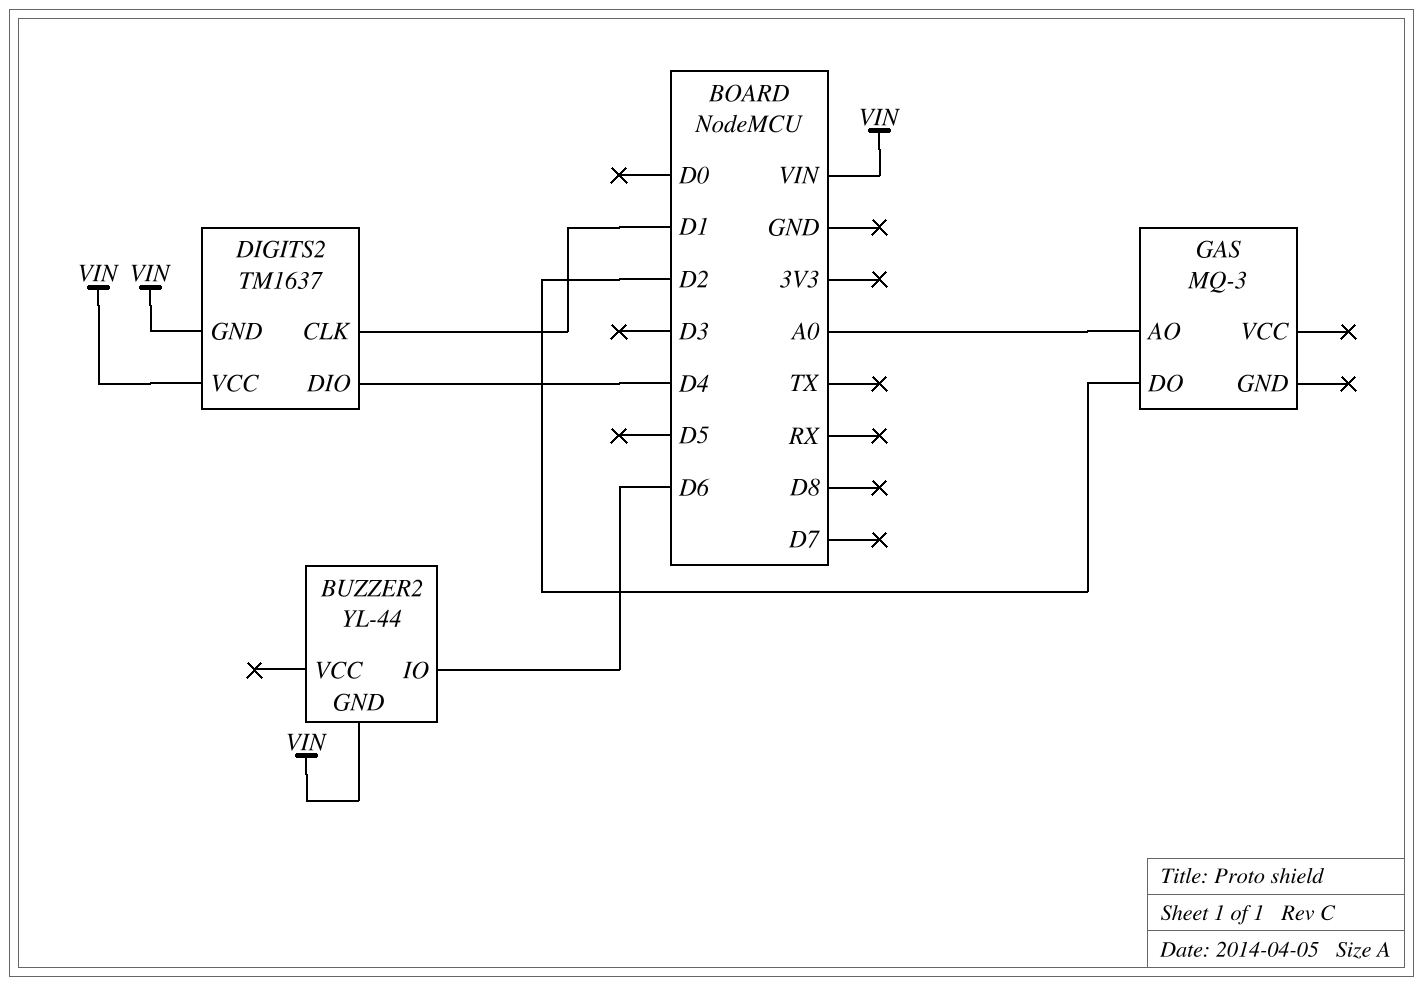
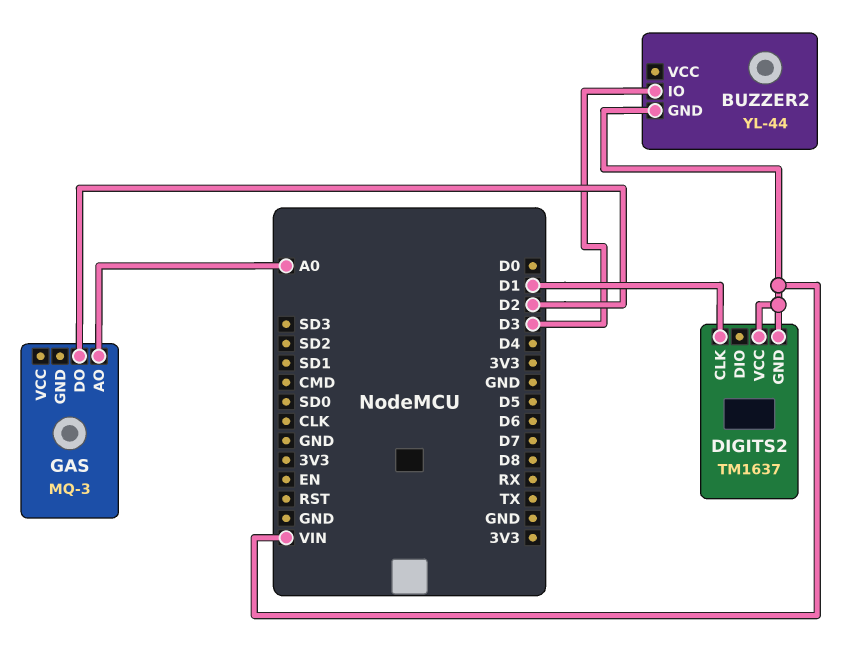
BUZZER2 pin IO: D6 -> D3
DIGITS2 pin DIO: D4 -> none

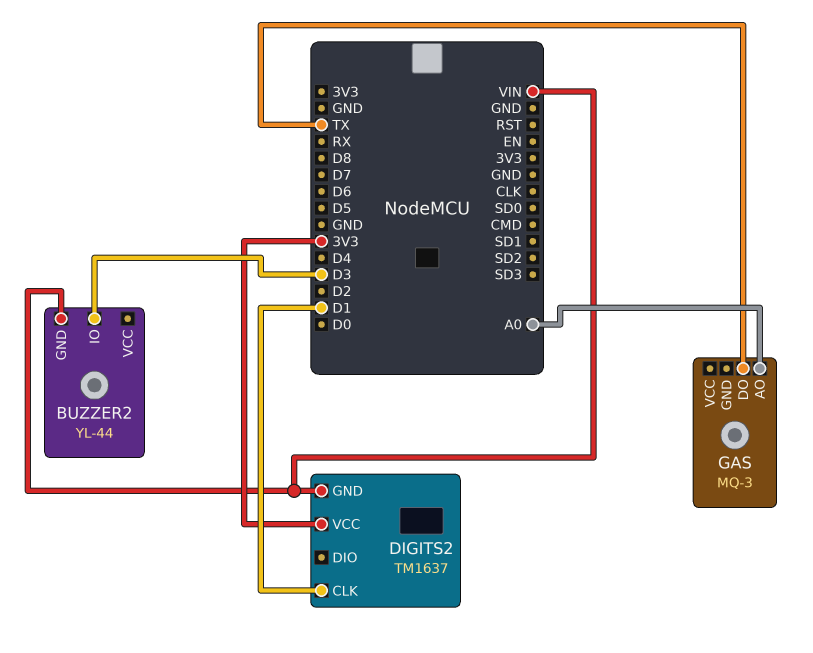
DIGITS2 pin VCC: VIN -> 3V3
GAS pin DO: D2 -> TX

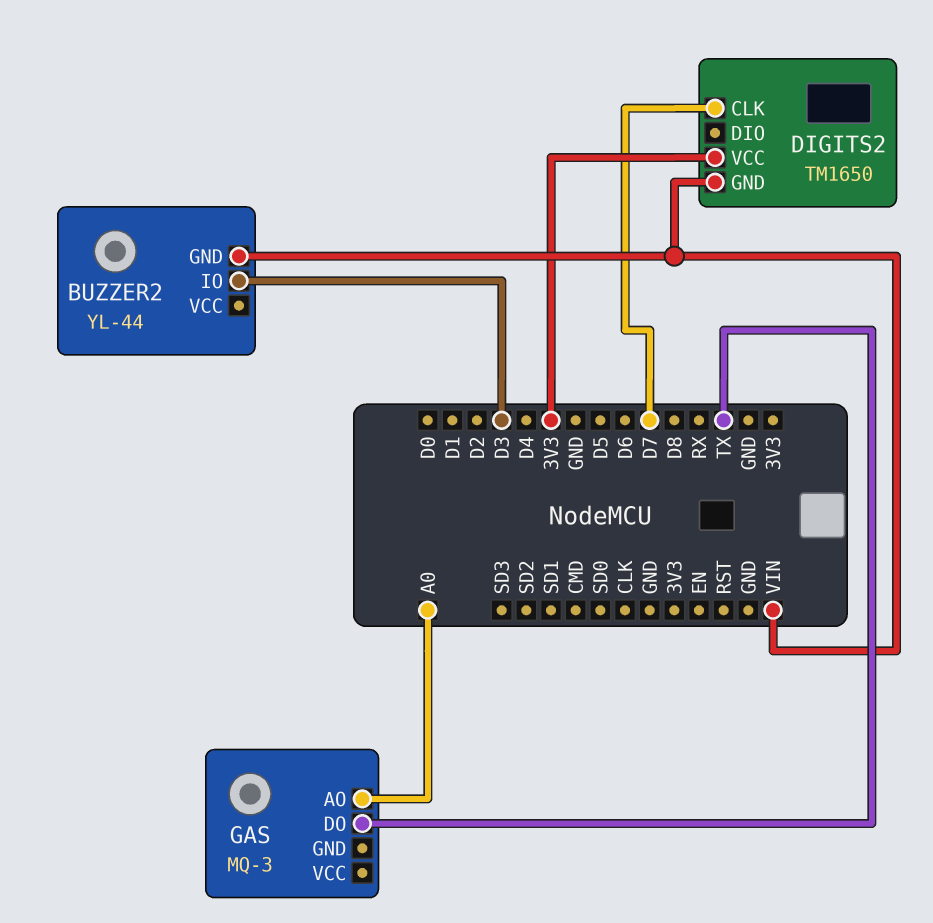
DIGITS2: TM1637 -> TM1650
DIGITS2 pin CLK: D1 -> D7

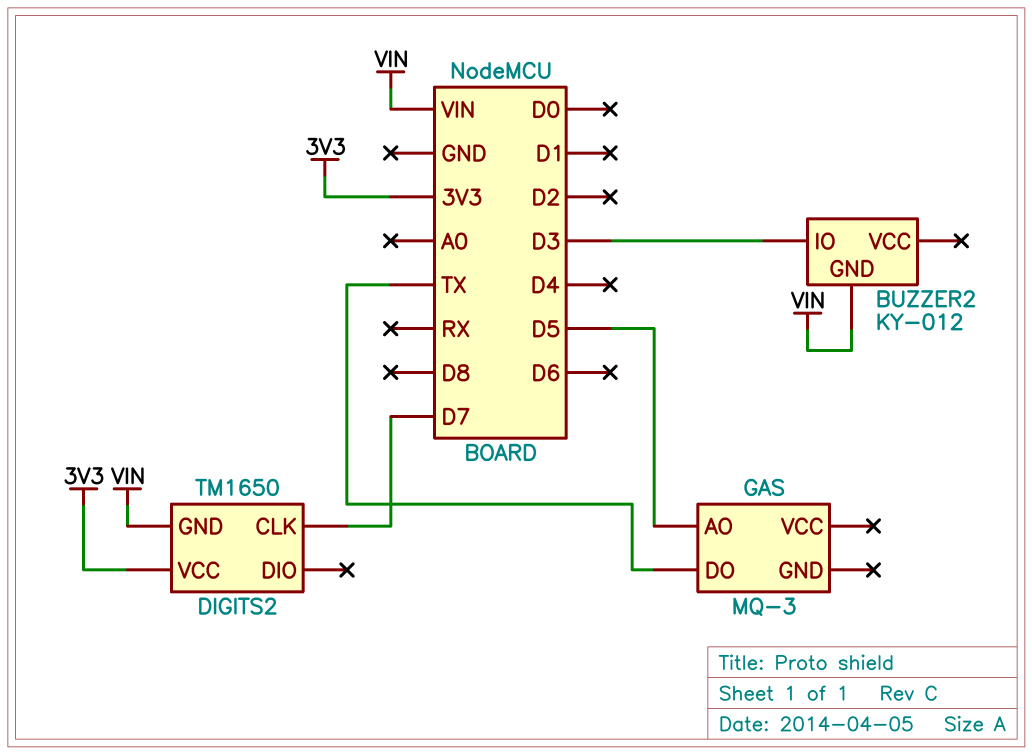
BUZZER2: YL-44 -> KY-012
GAS pin AO: A0 -> D5

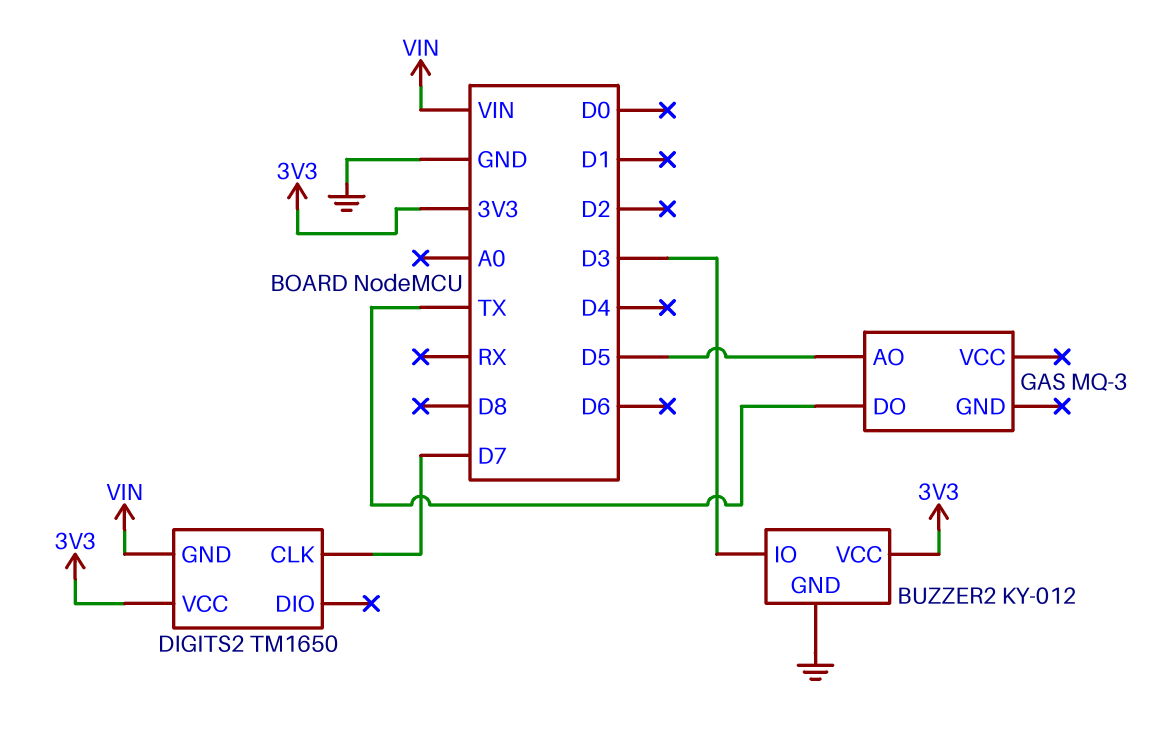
BUZZER2 pin GND: VIN -> GND
BUZZER2 pin VCC: none -> 3V3

